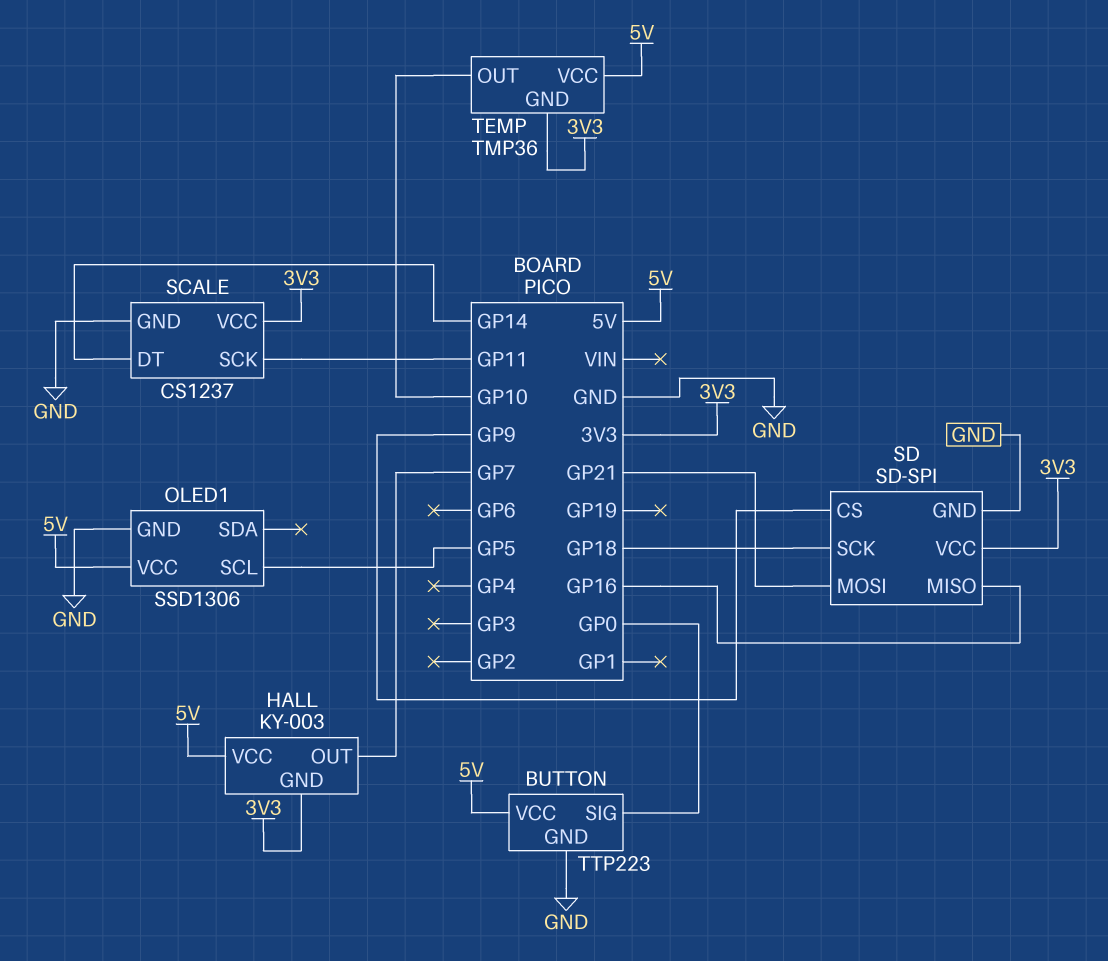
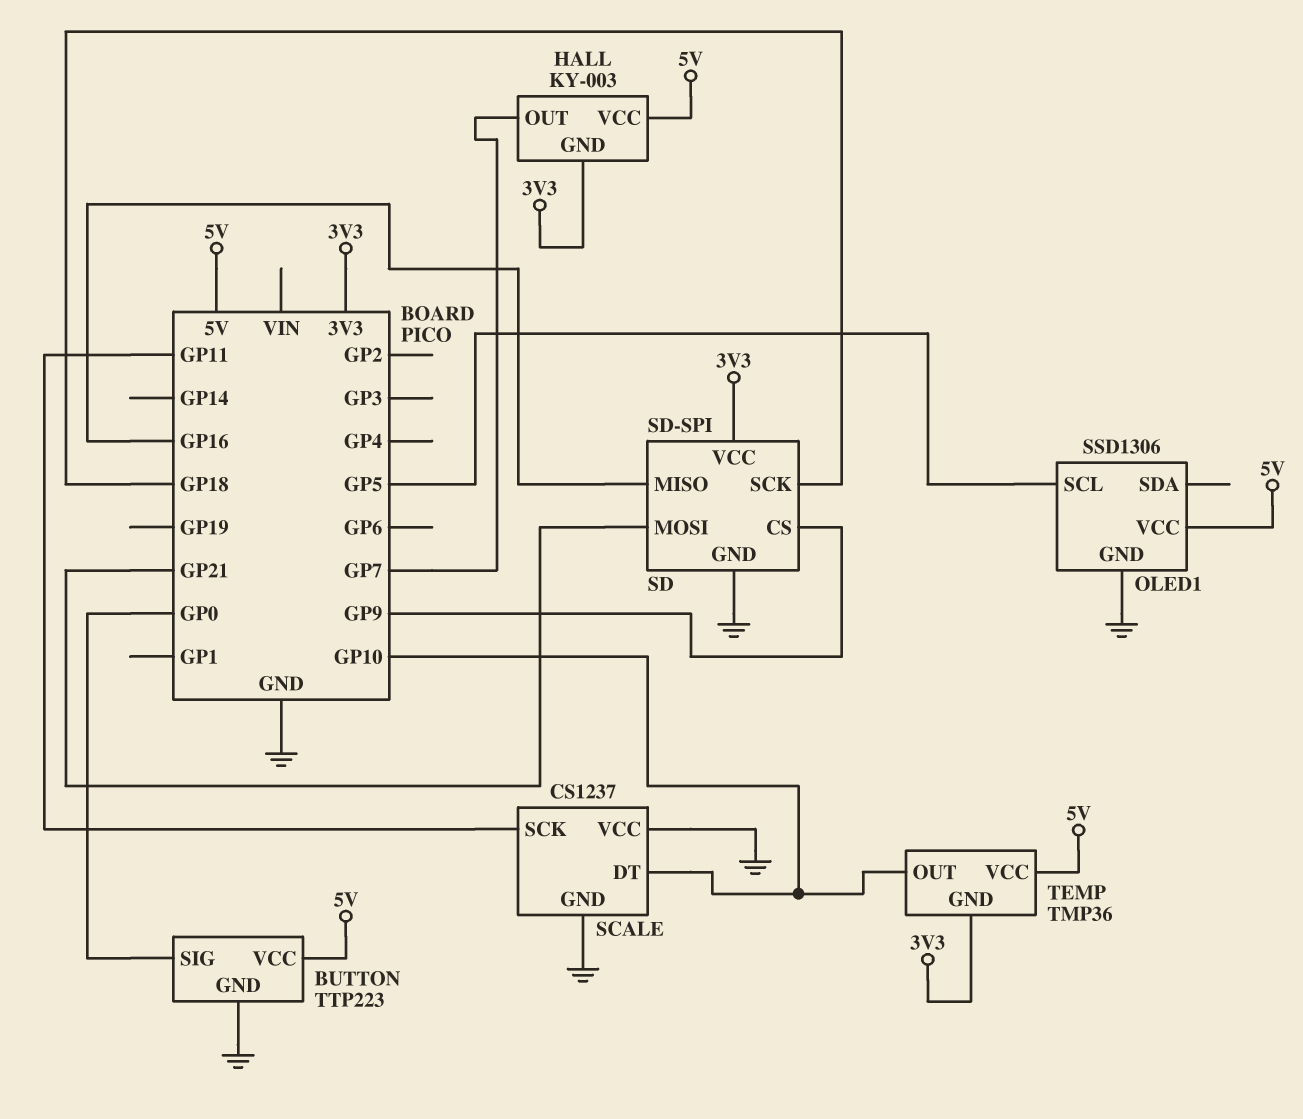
SCALE pin DT: GP14 -> GP10
SCALE pin VCC: 3V3 -> GND

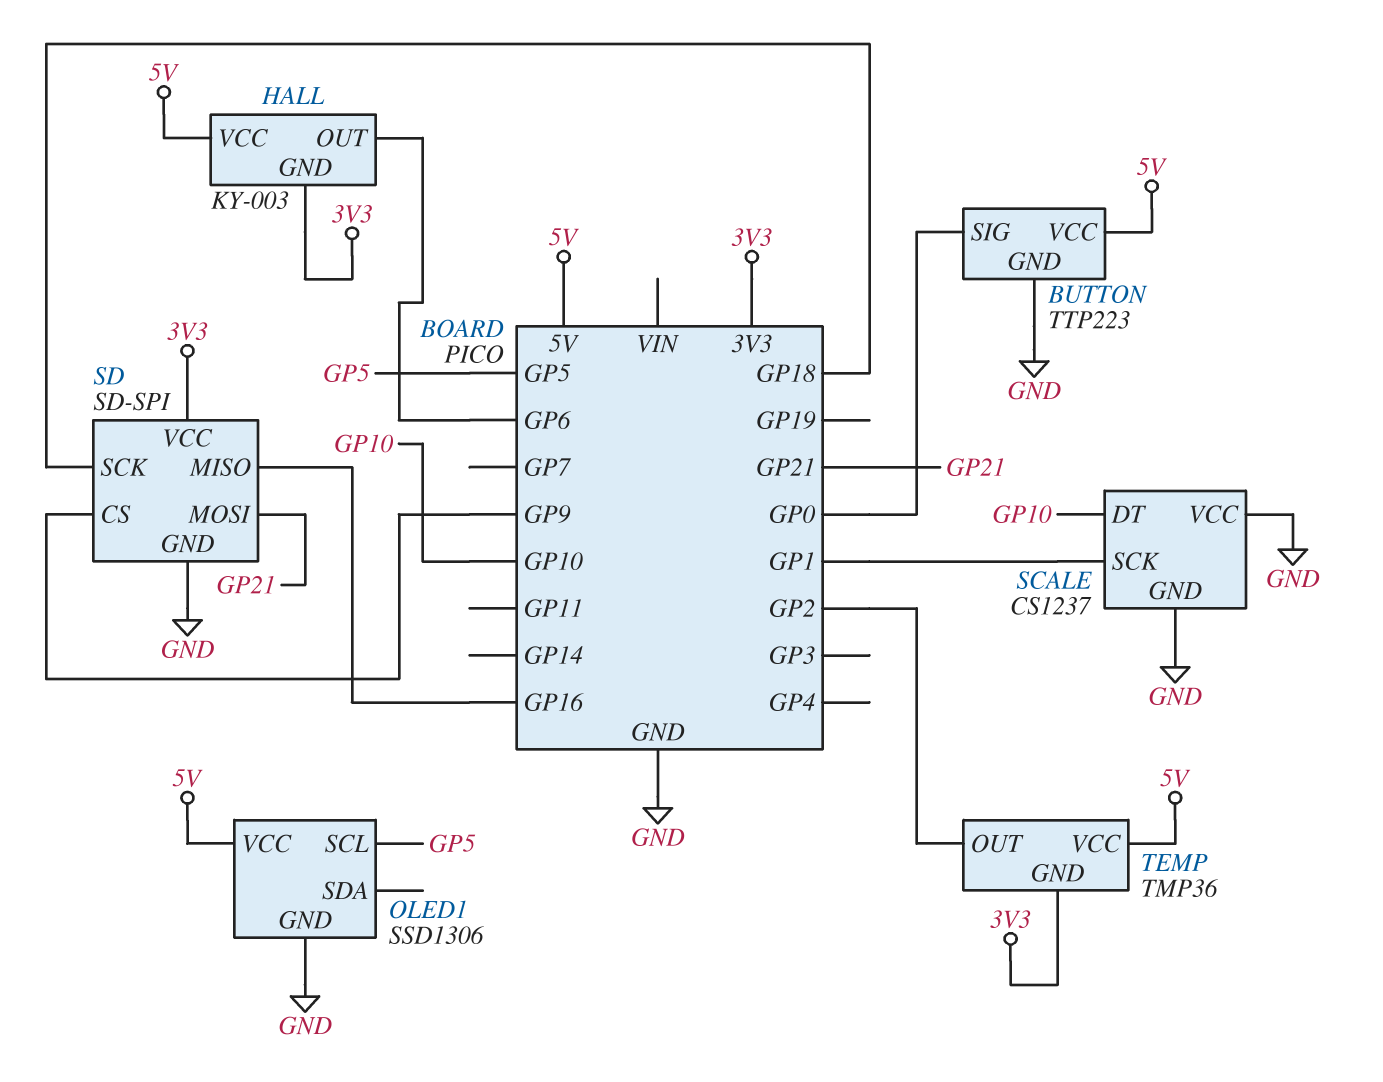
HALL pin OUT: GP7 -> GP6
SCALE pin SCK: GP11 -> GP1
TEMP pin OUT: GP10 -> GP2

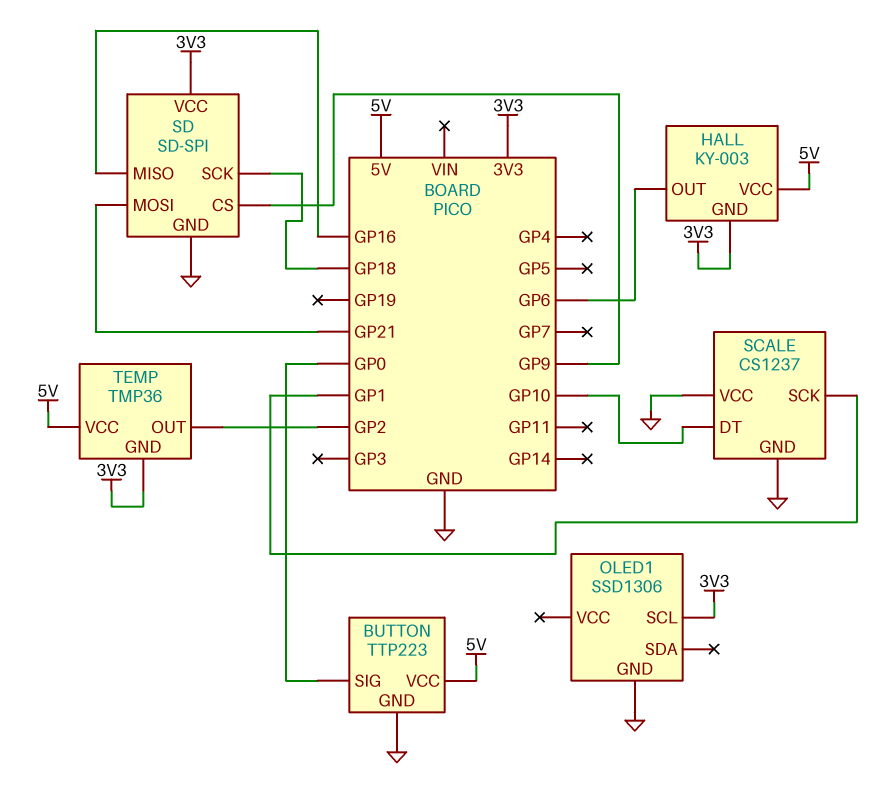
OLED1 pin SCL: GP5 -> 3V3
OLED1 pin VCC: 5V -> none

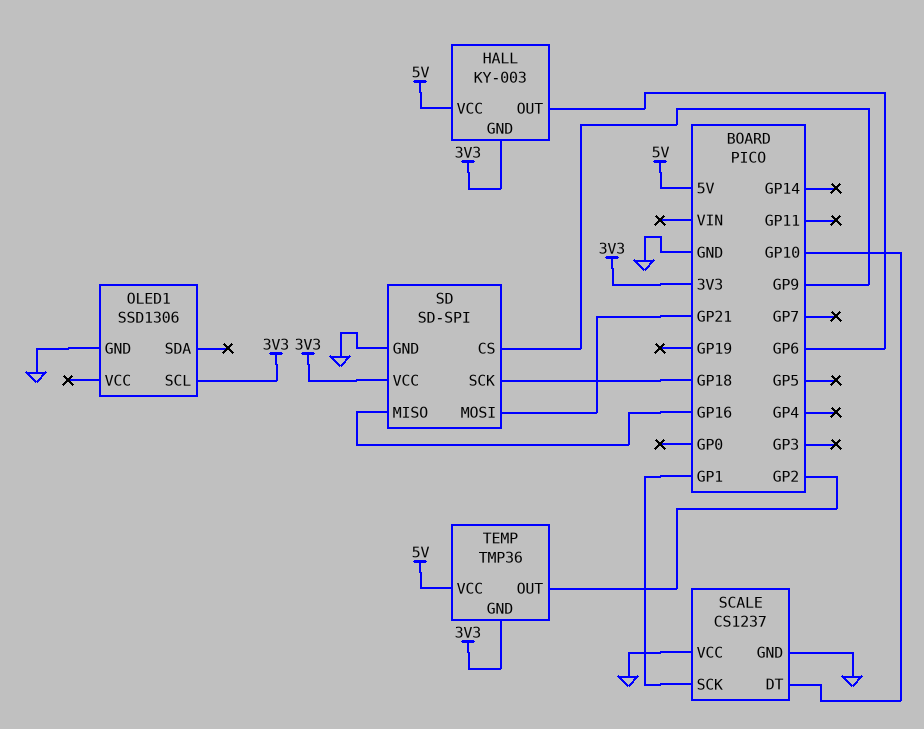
BUTTON: TTP223 -> none
BUTTON pin GND: GND -> none
BUTTON pin SIG: GP0 -> none
BUTTON pin VCC: 5V -> none

